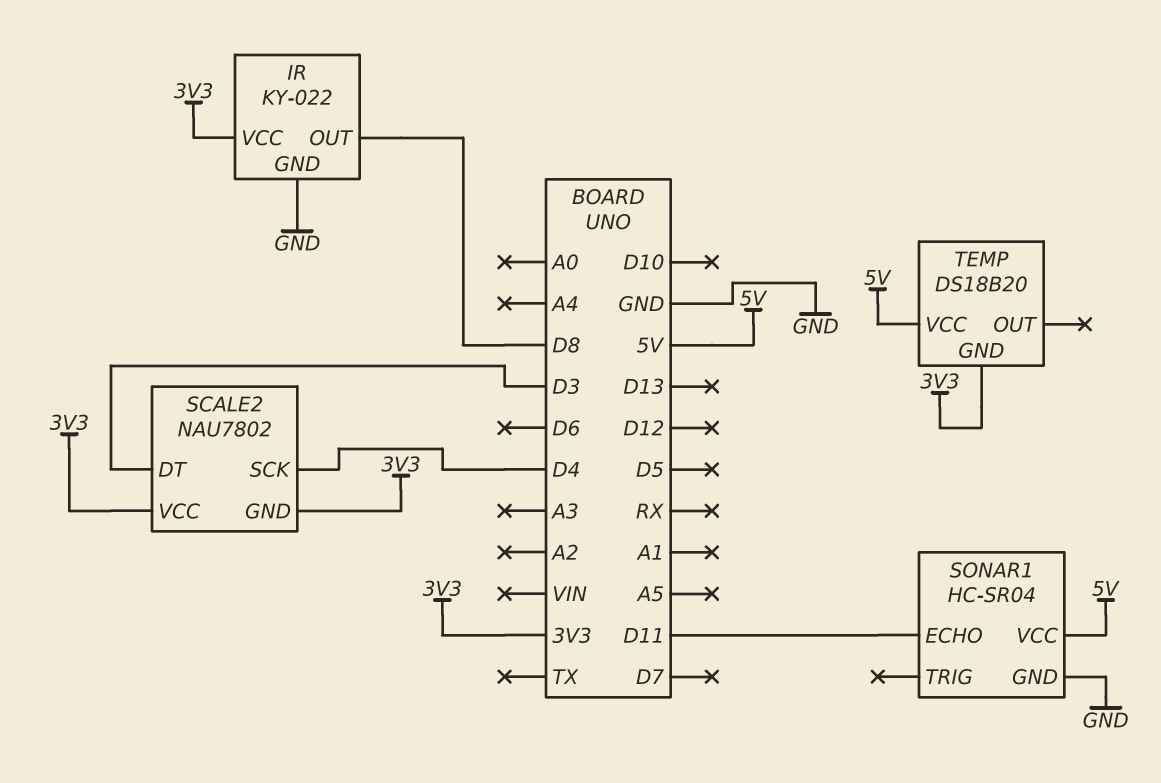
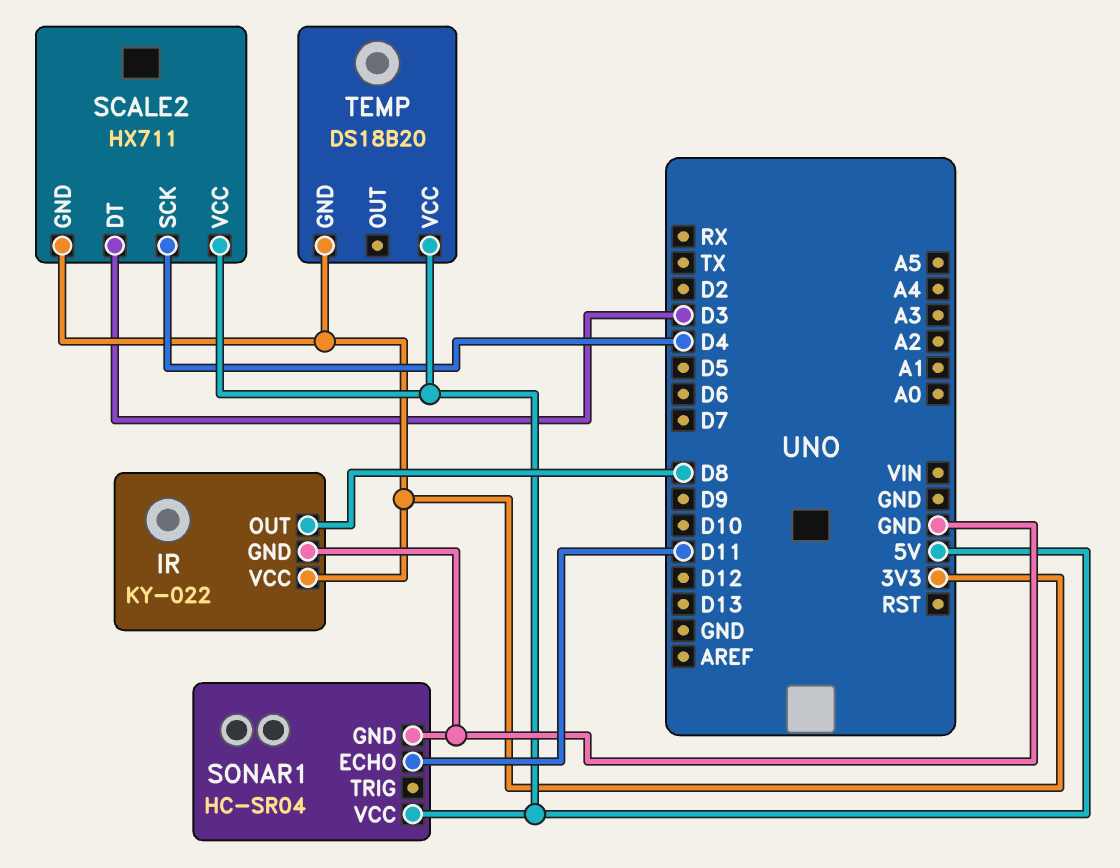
SCALE2: NAU7802 -> HX711
SCALE2 pin VCC: 3V3 -> 5V

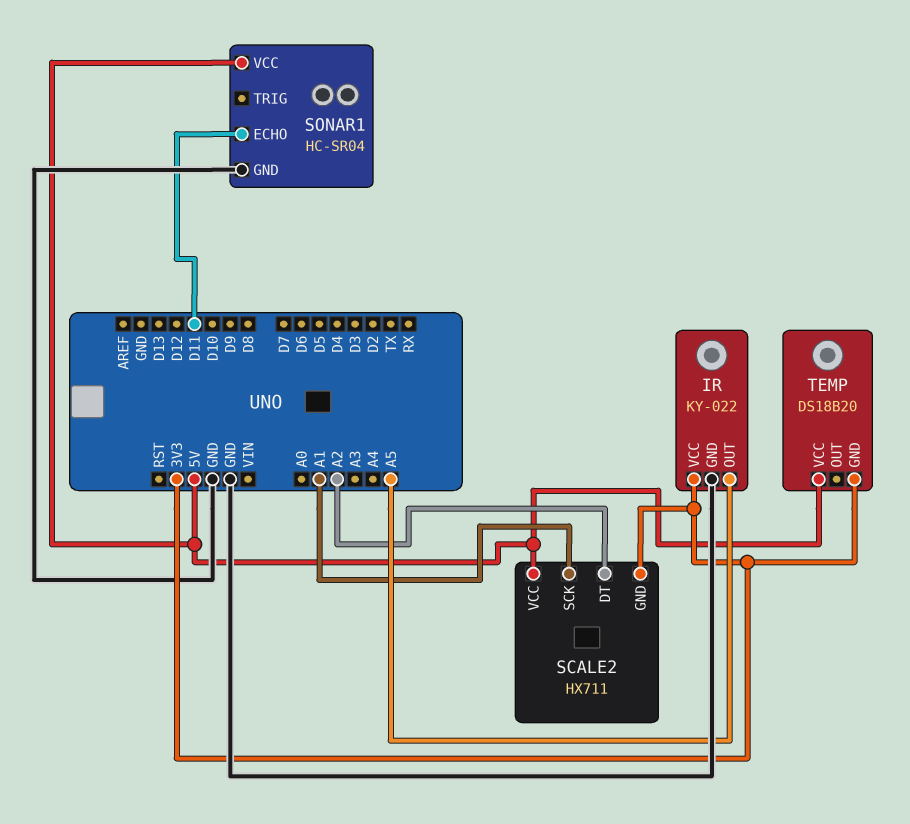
IR pin OUT: D8 -> A5
SCALE2 pin DT: D3 -> A2
SCALE2 pin SCK: D4 -> A1

